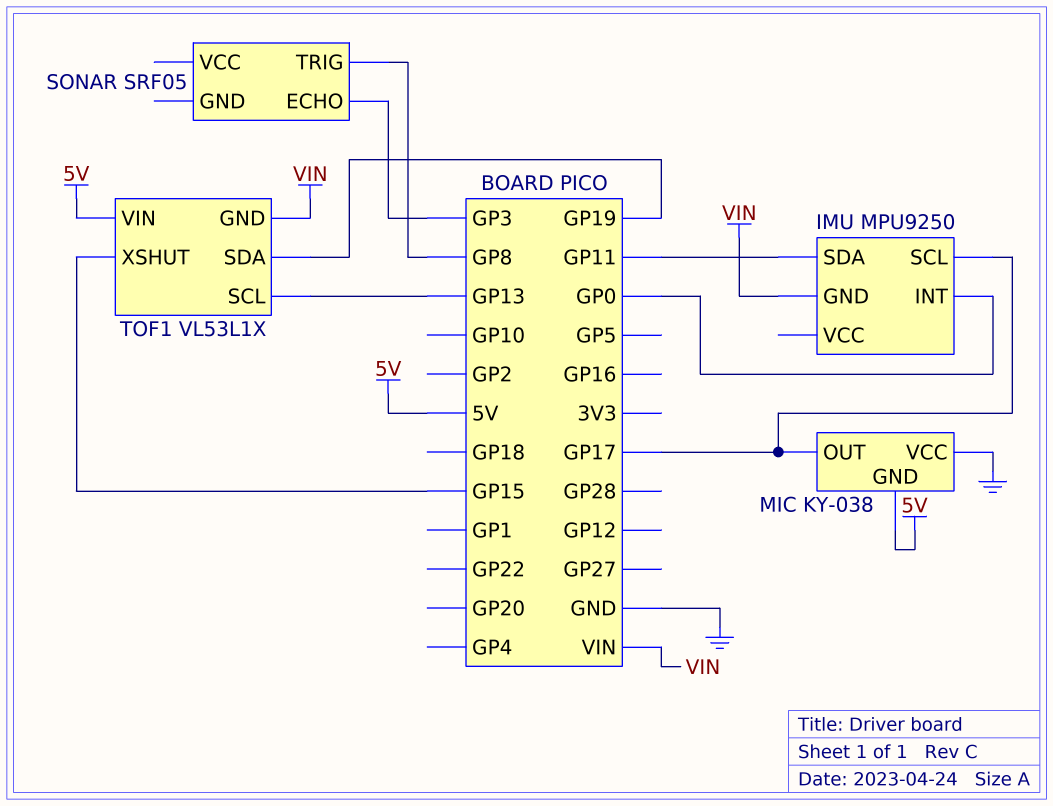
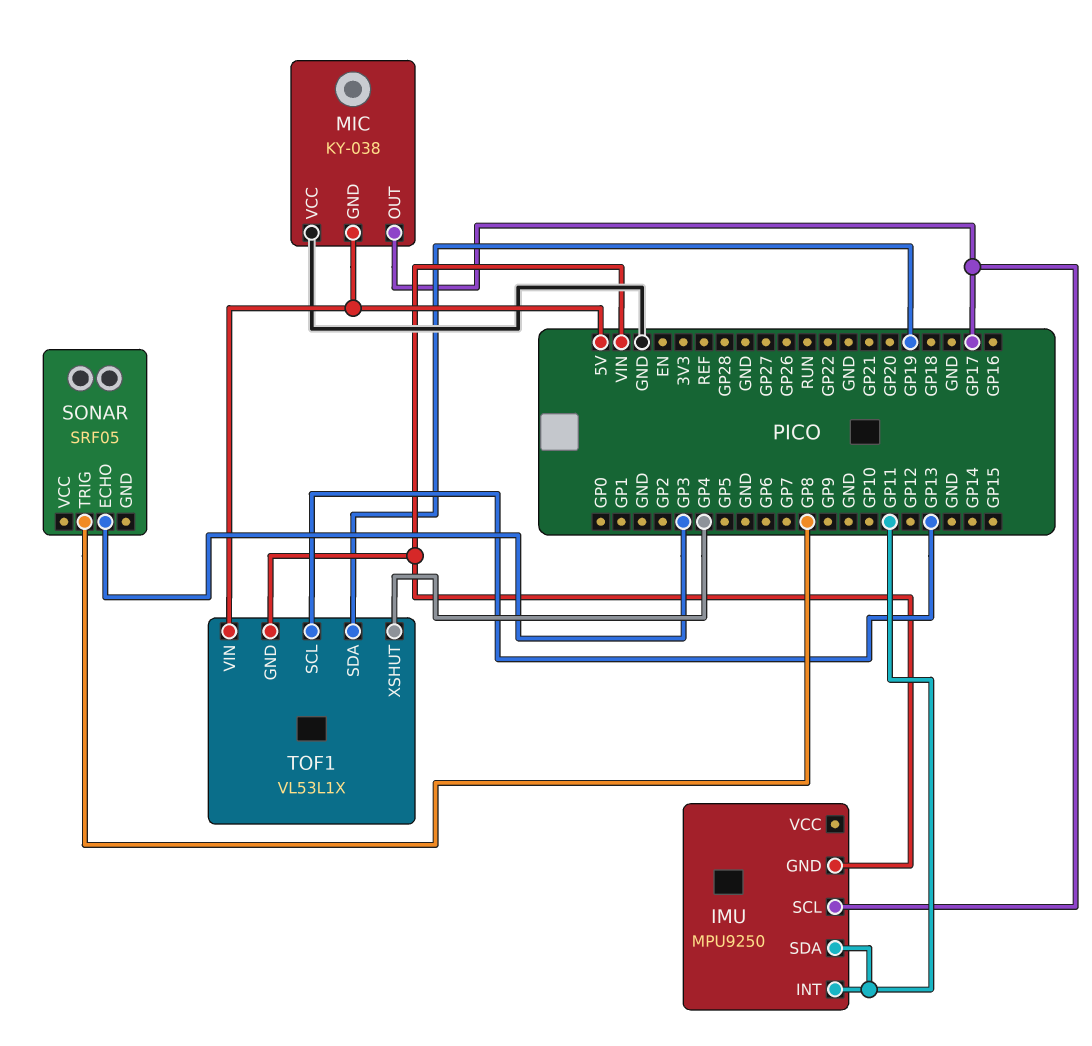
IMU pin INT: GP0 -> GP11
TOF1 pin XSHUT: GP15 -> GP4

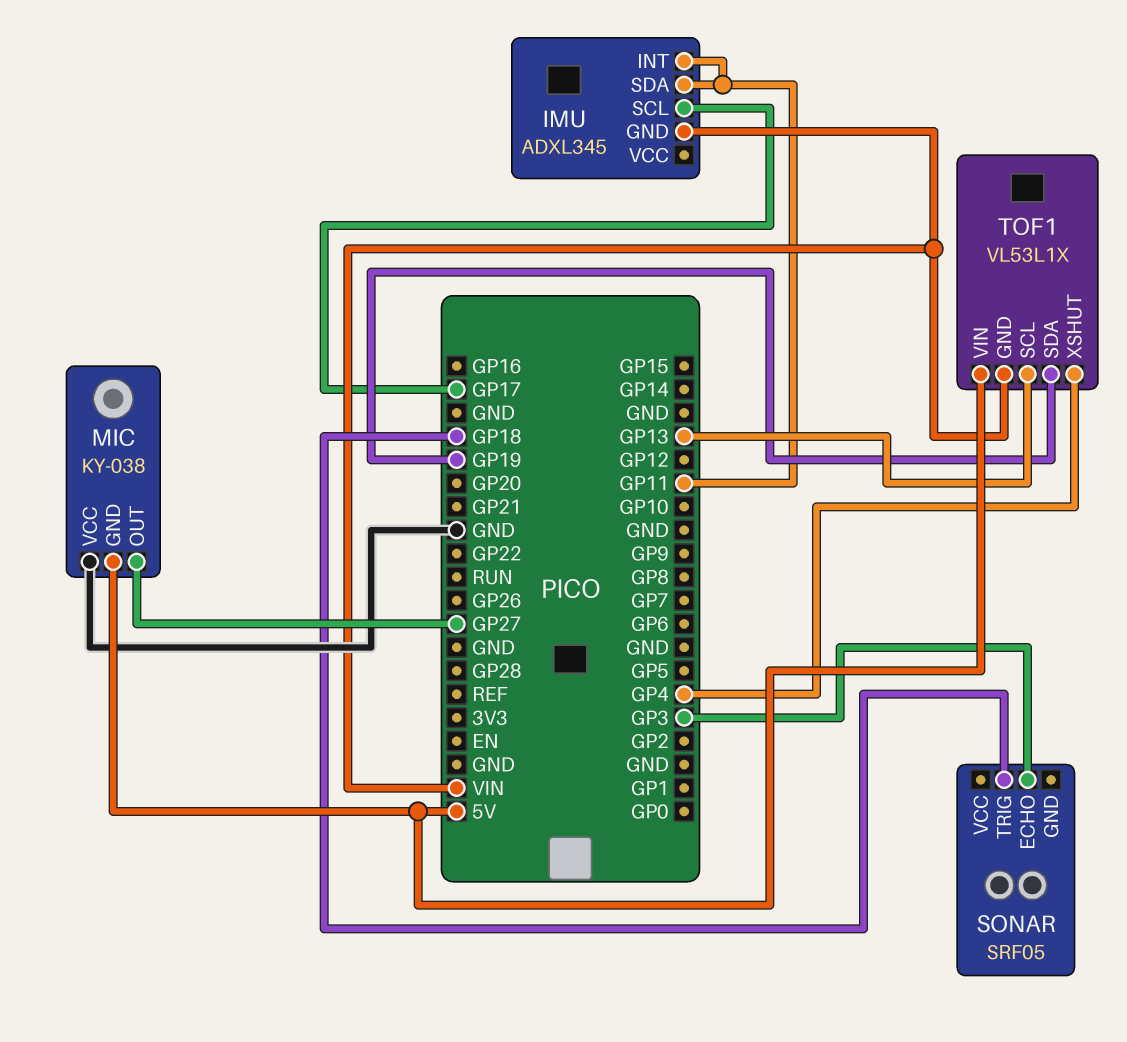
IMU: MPU9250 -> ADXL345
MIC pin OUT: GP17 -> GP27
SONAR pin TRIG: GP8 -> GP18

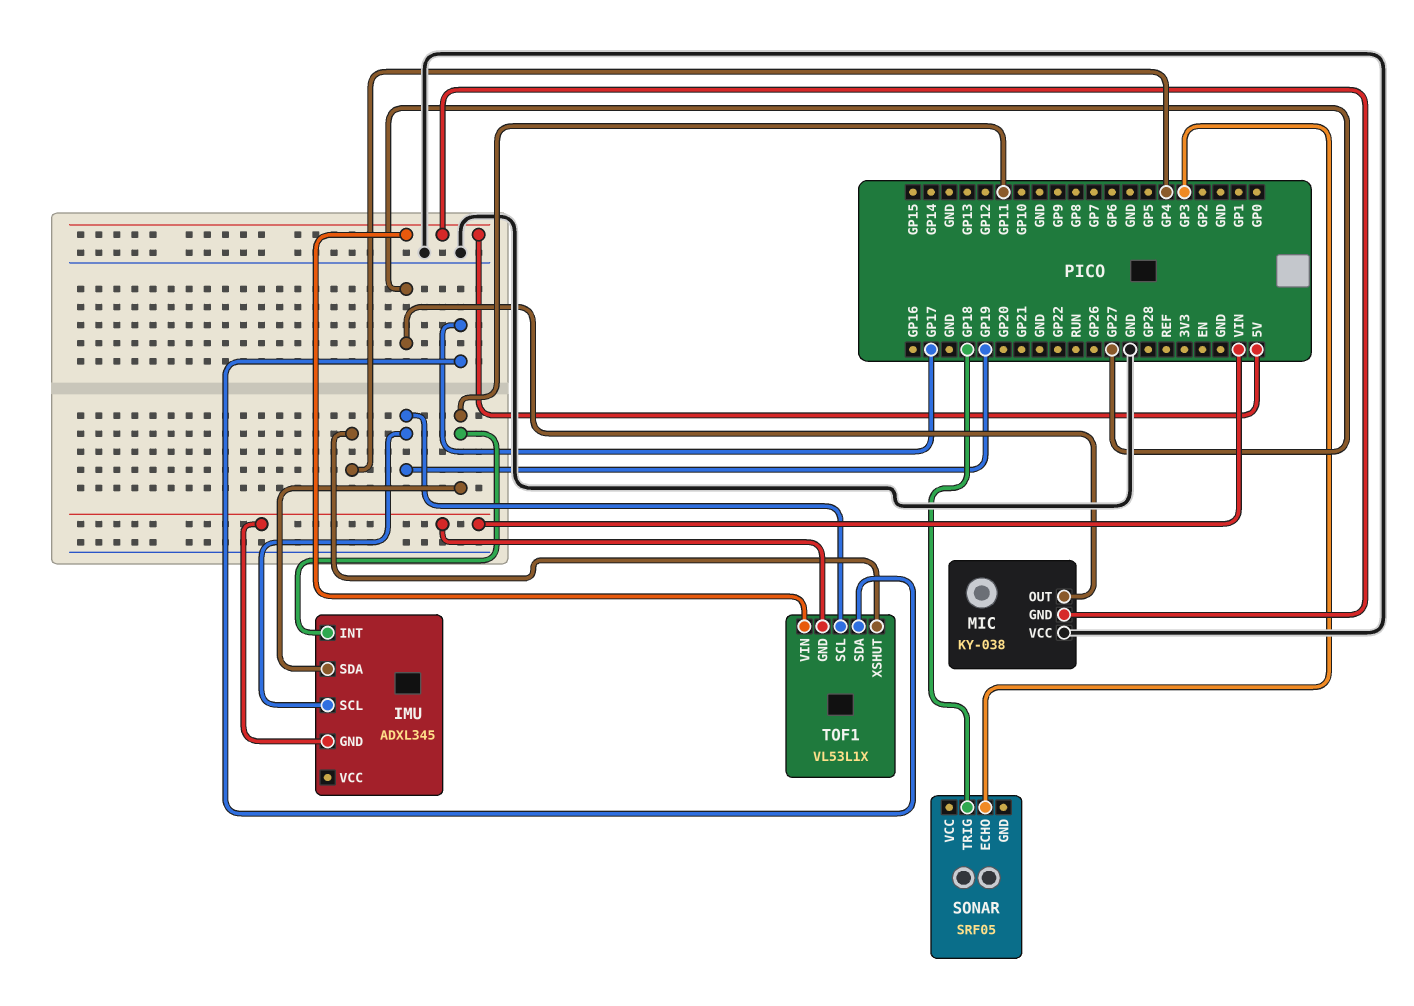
IMU pin SCL: GP17 -> GP19
TOF1 pin SCL: GP13 -> GP19
TOF1 pin SDA: GP19 -> GP17

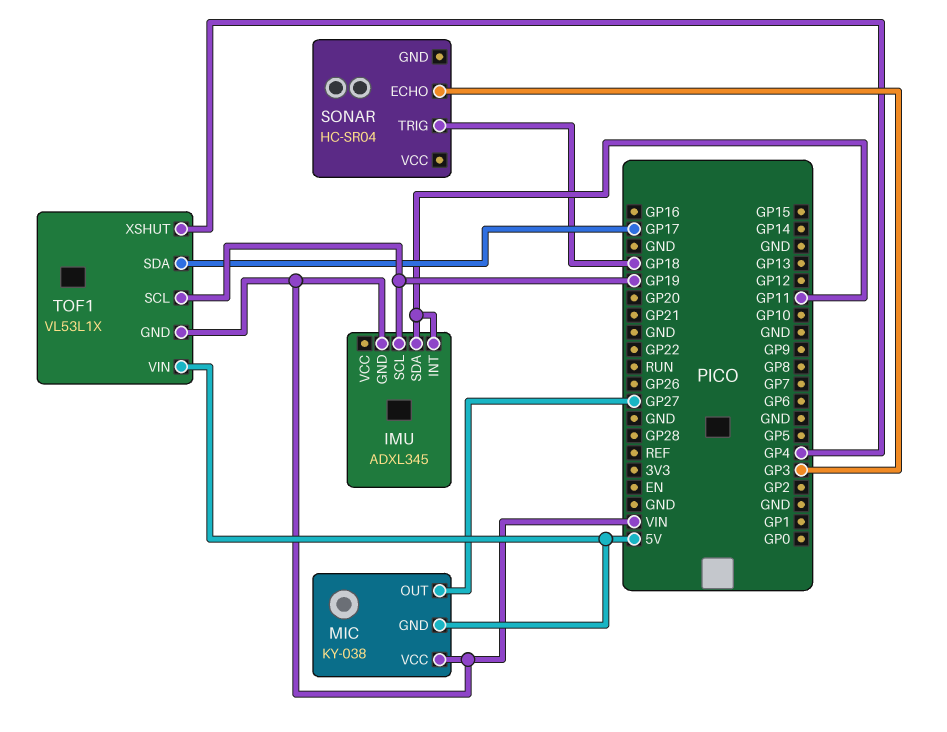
MIC pin VCC: GND -> VIN
SONAR: SRF05 -> HC-SR04

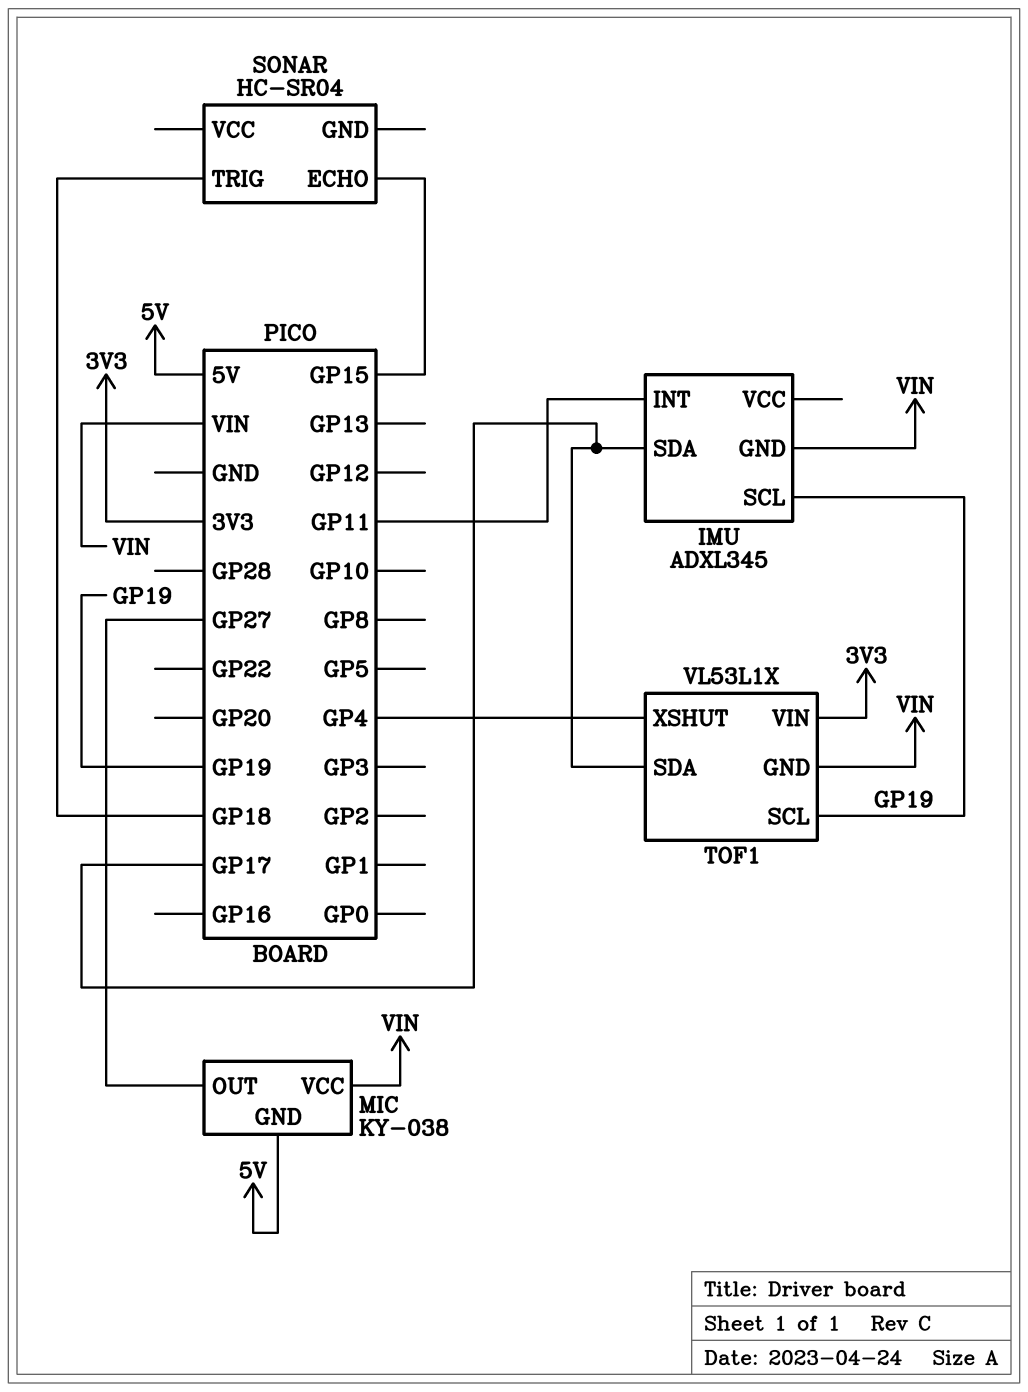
IMU pin SDA: GP11 -> GP17
SONAR pin ECHO: GP3 -> GP15
TOF1 pin VIN: 5V -> 3V3

